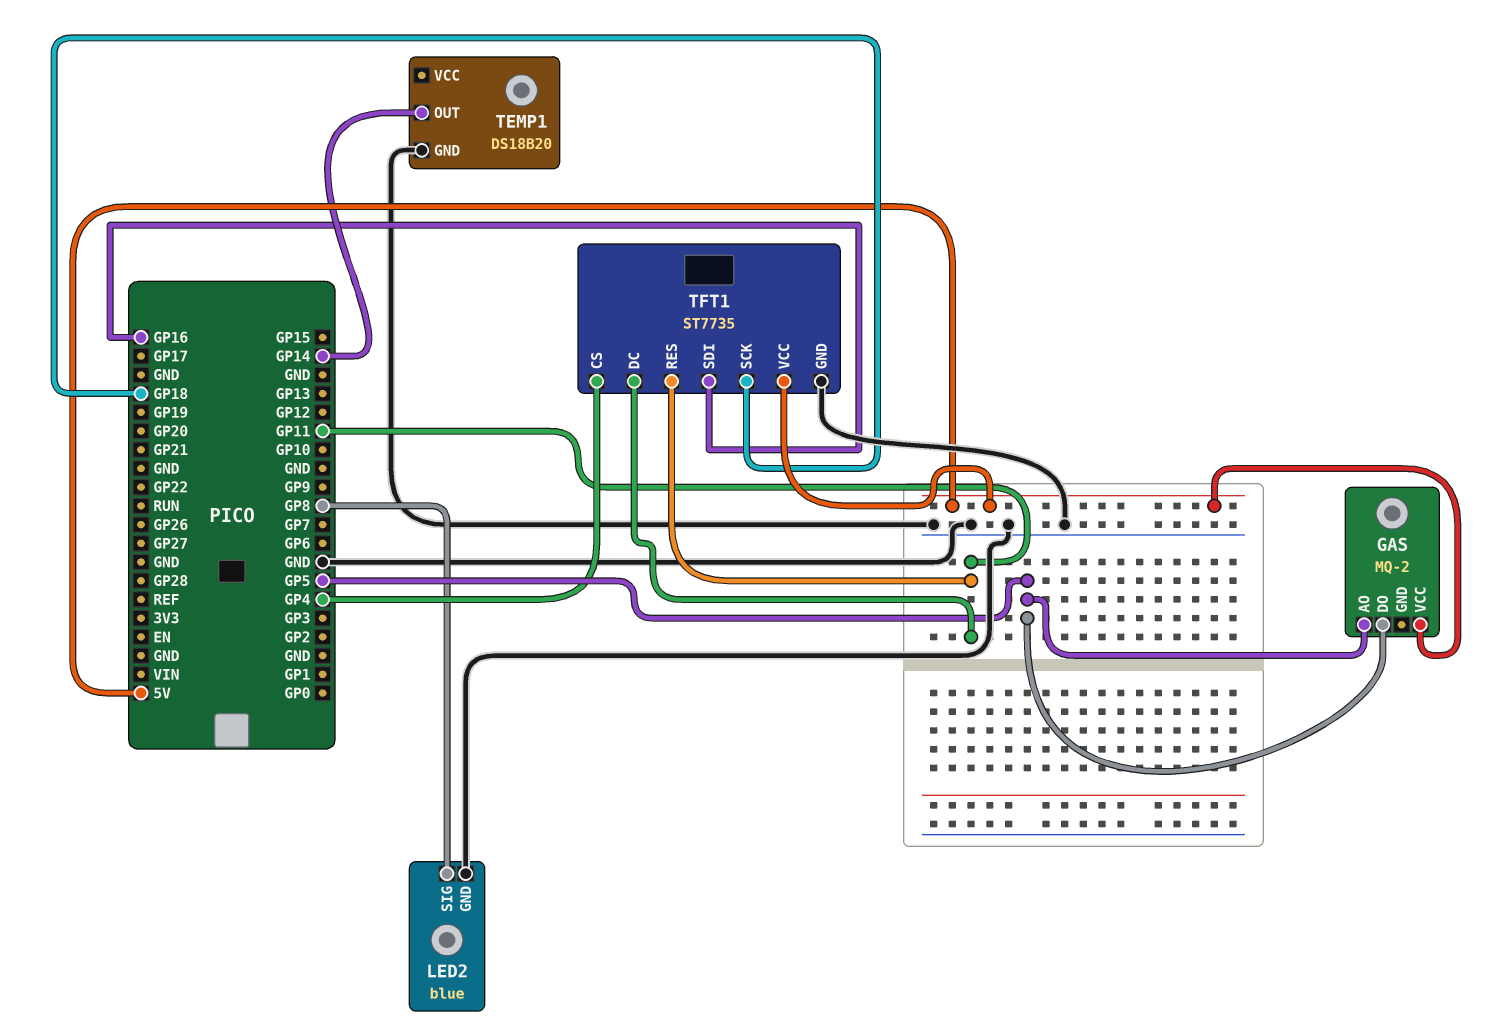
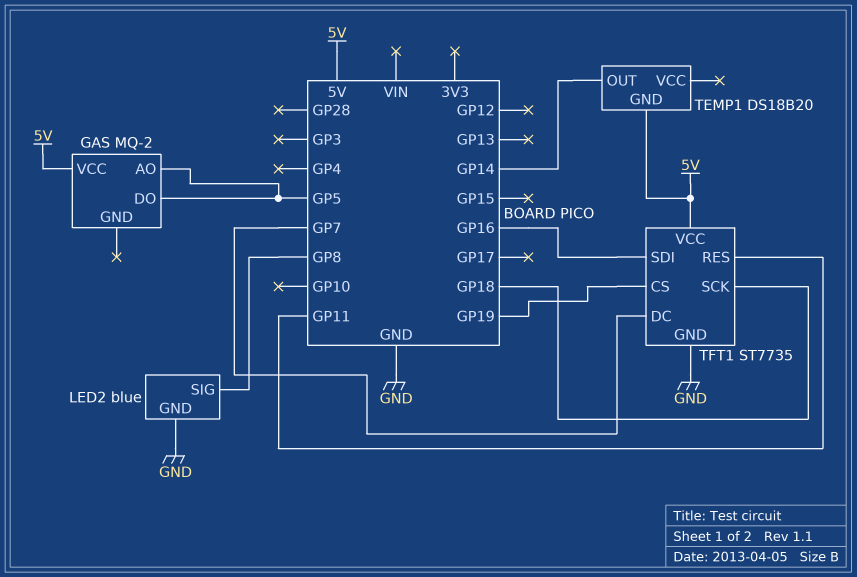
TEMP1 pin GND: GND -> 5V
TFT1 pin CS: GP4 -> GP19
TFT1 pin DC: GP11 -> GP7

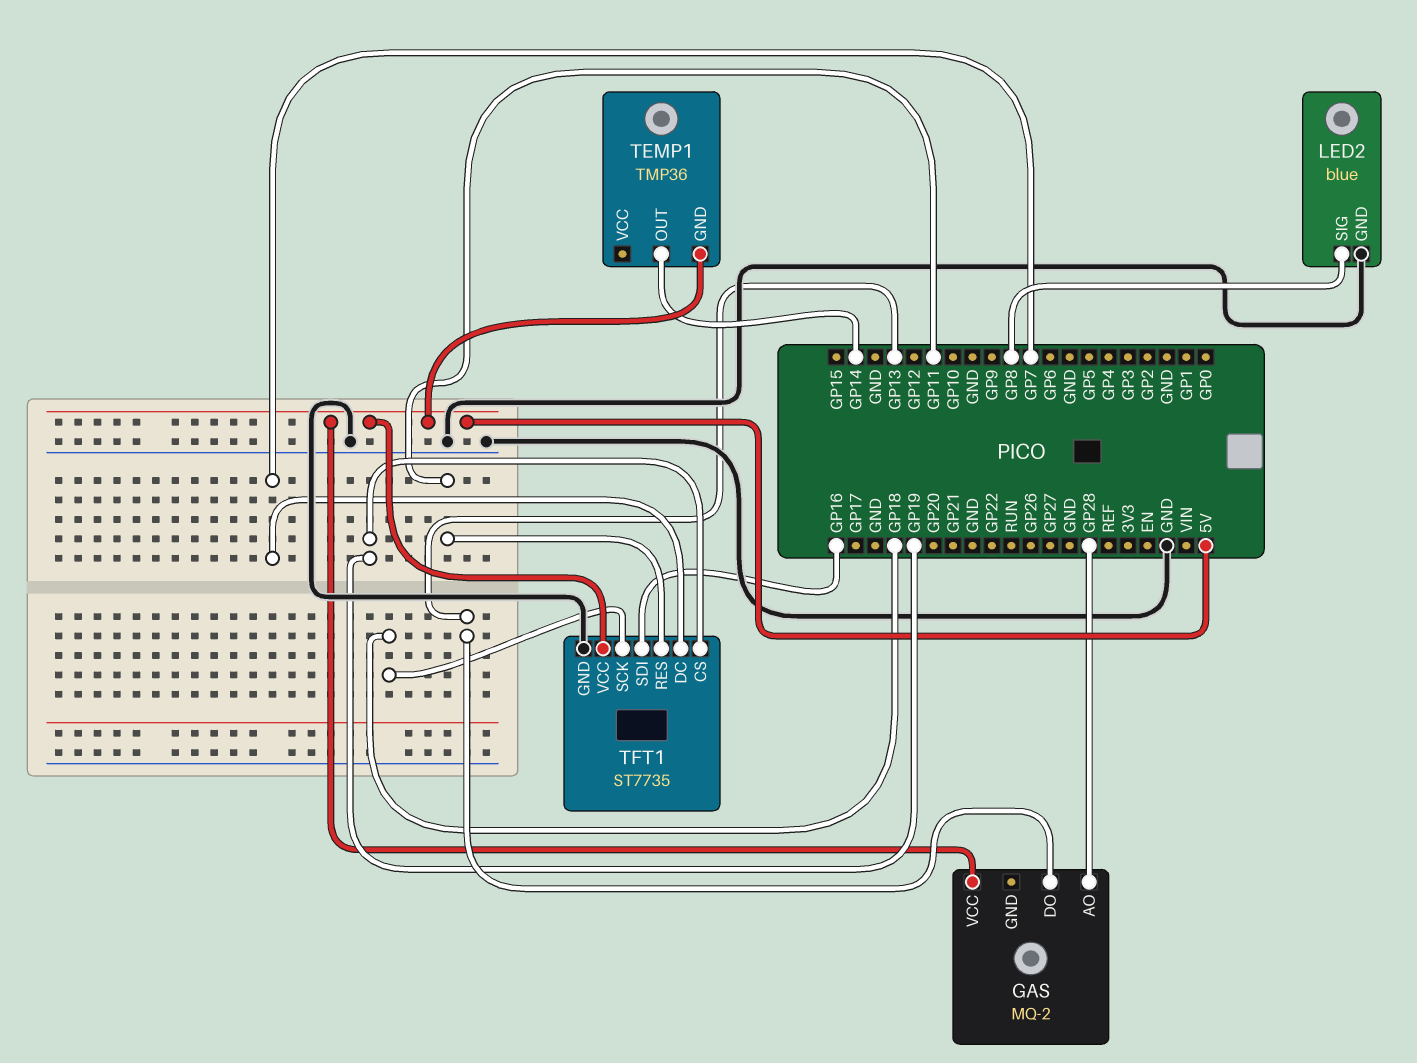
GAS pin AO: GP5 -> GP28
GAS pin DO: GP5 -> GP13
TEMP1: DS18B20 -> TMP36

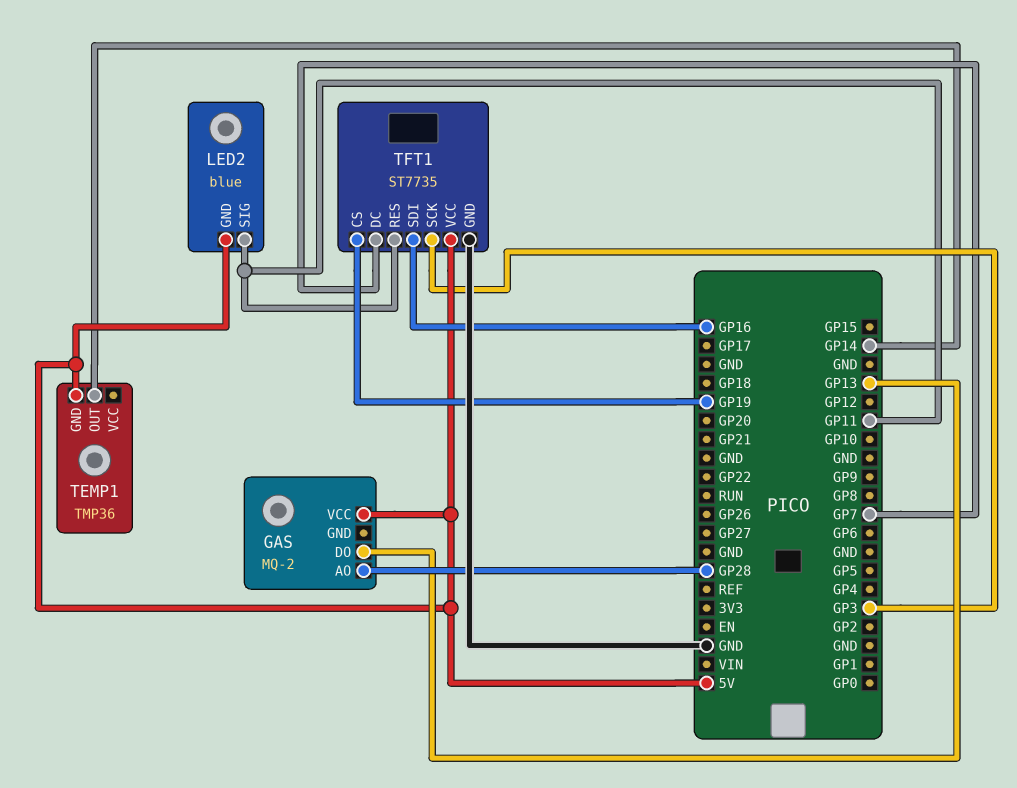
LED2 pin GND: GND -> 5V
LED2 pin SIG: GP8 -> GP11
TFT1 pin SCK: GP18 -> GP3

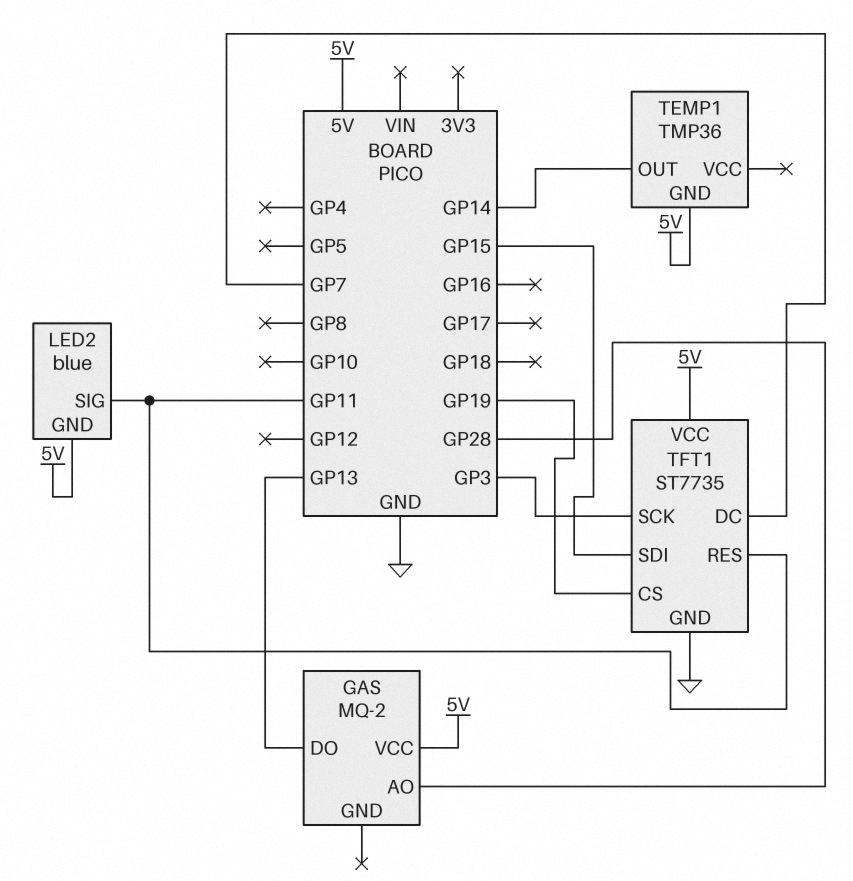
TFT1 pin SDI: GP16 -> GP15

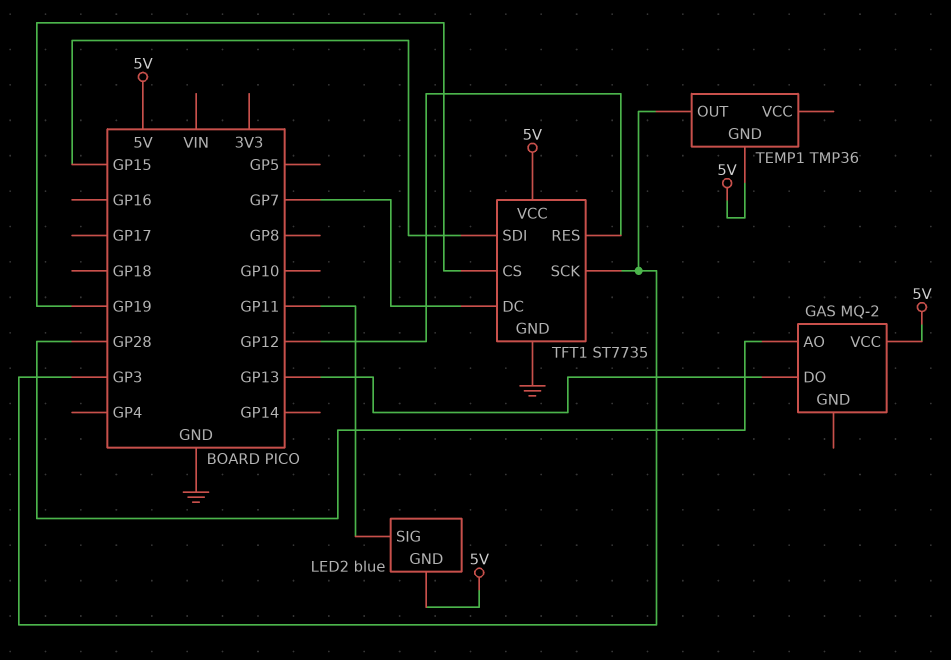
TEMP1 pin OUT: GP14 -> GP3
TFT1 pin RES: GP11 -> GP12

